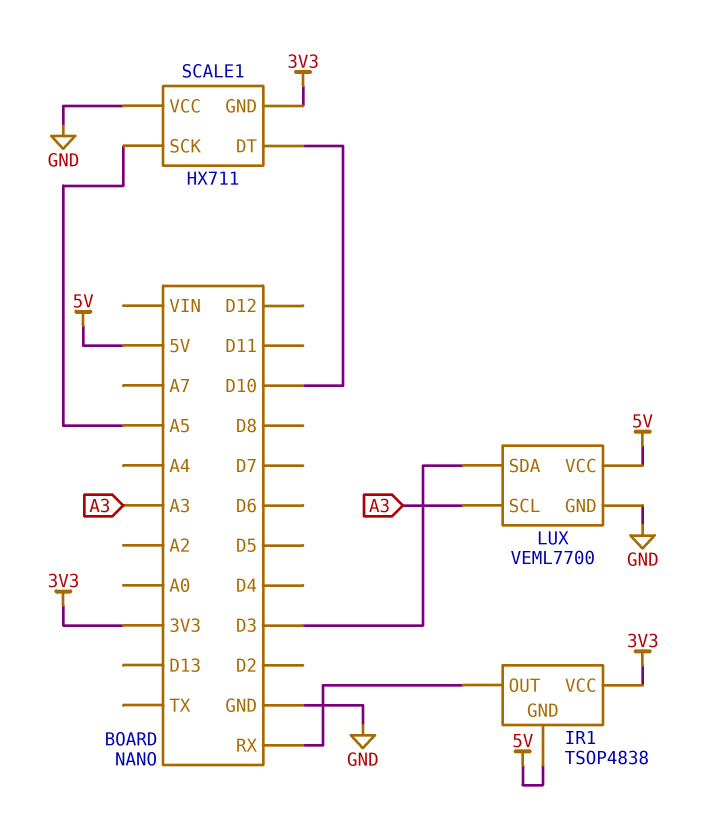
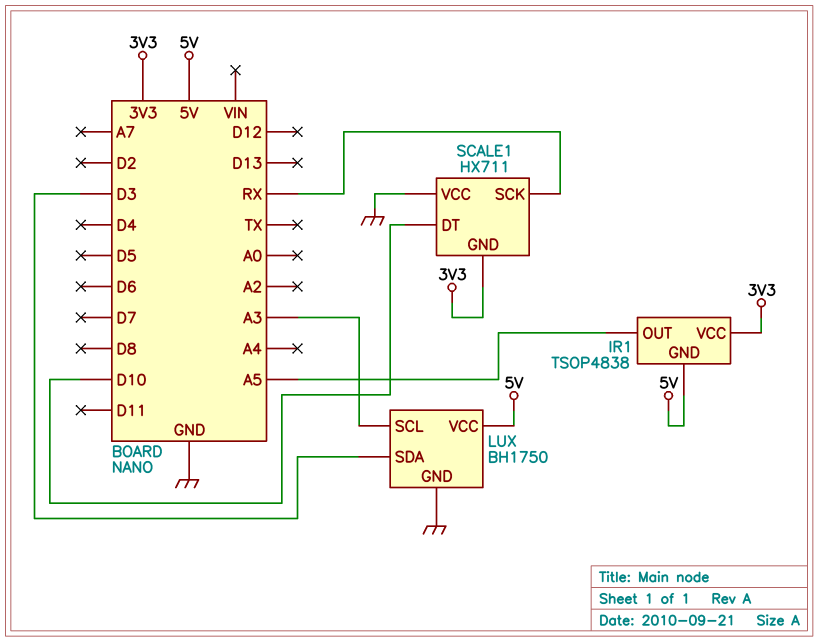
IR1 pin OUT: RX -> A5
LUX: VEML7700 -> BH1750
SCALE1 pin SCK: A5 -> RX

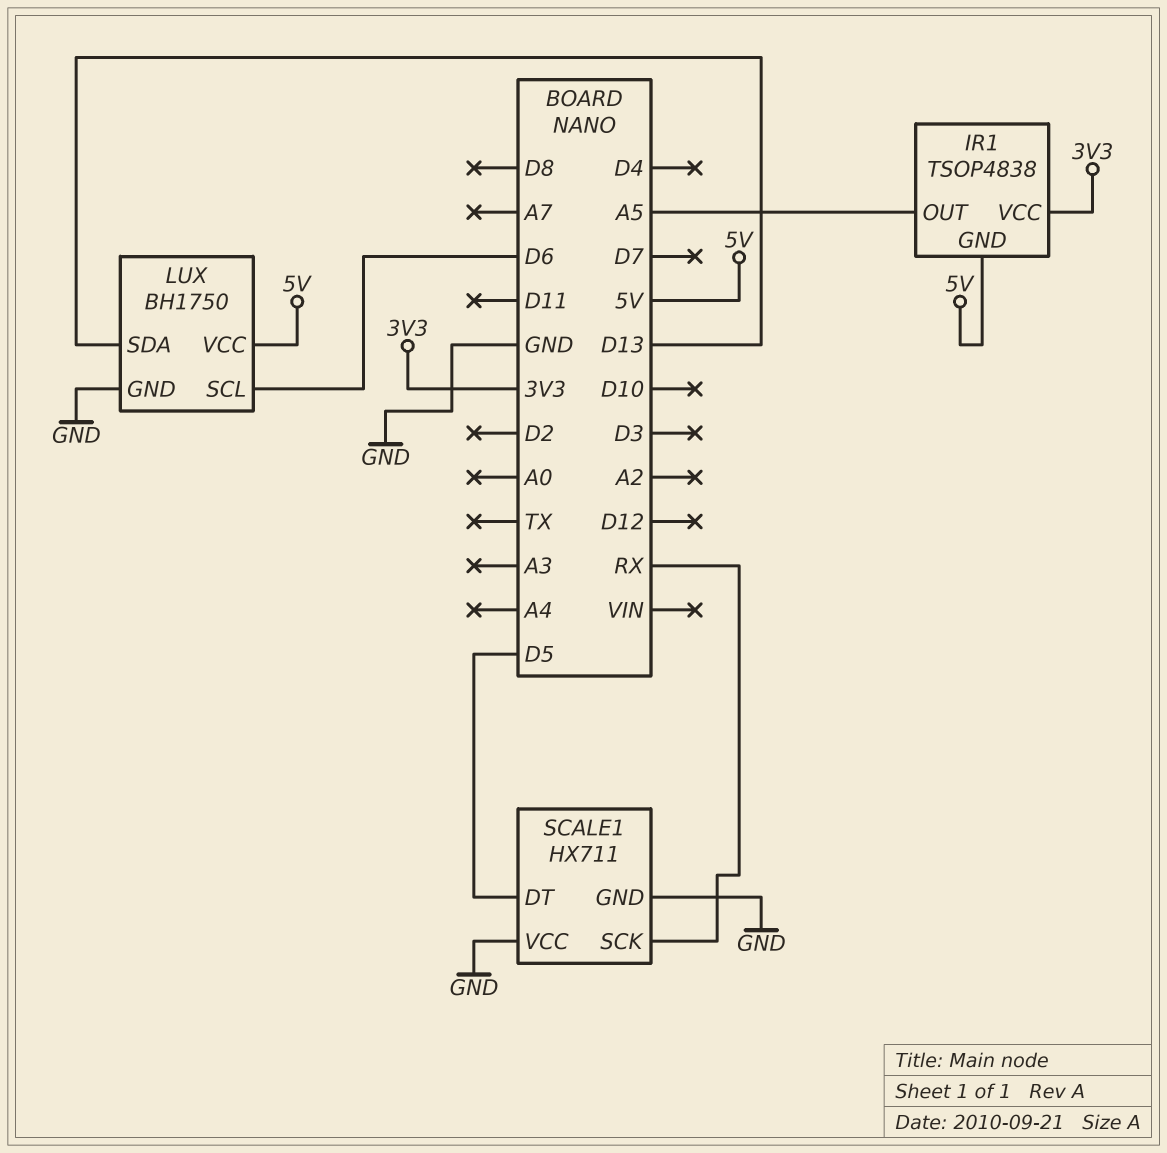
LUX pin SCL: A3 -> D6
LUX pin SDA: D3 -> D13
SCALE1 pin DT: D10 -> D5
SCALE1 pin GND: 3V3 -> GND

